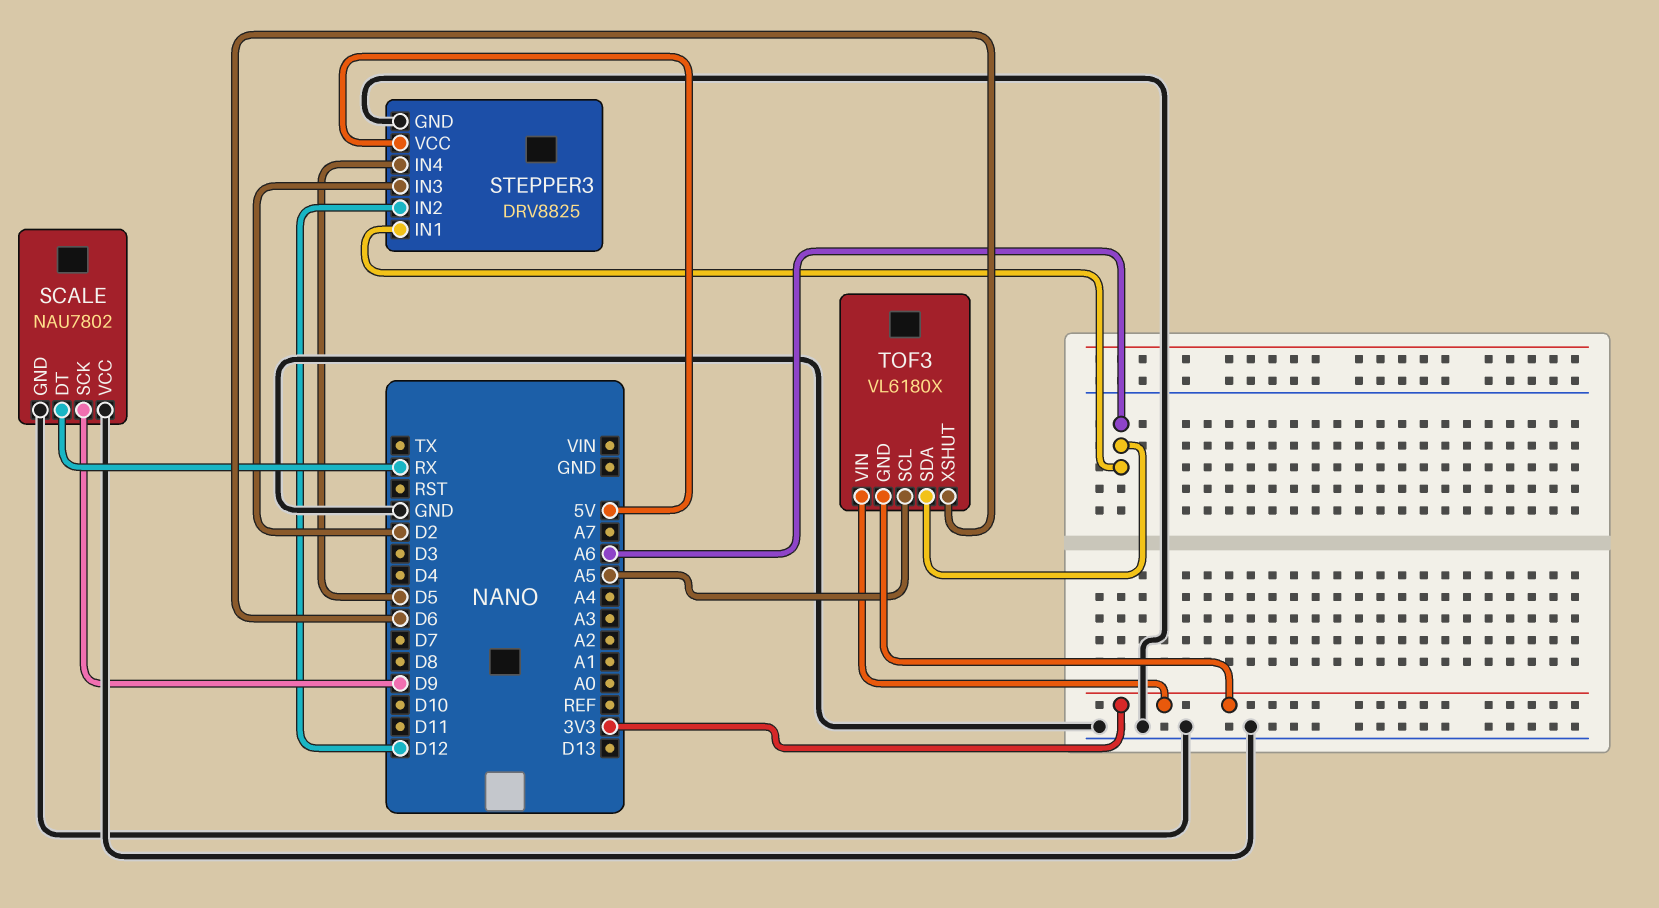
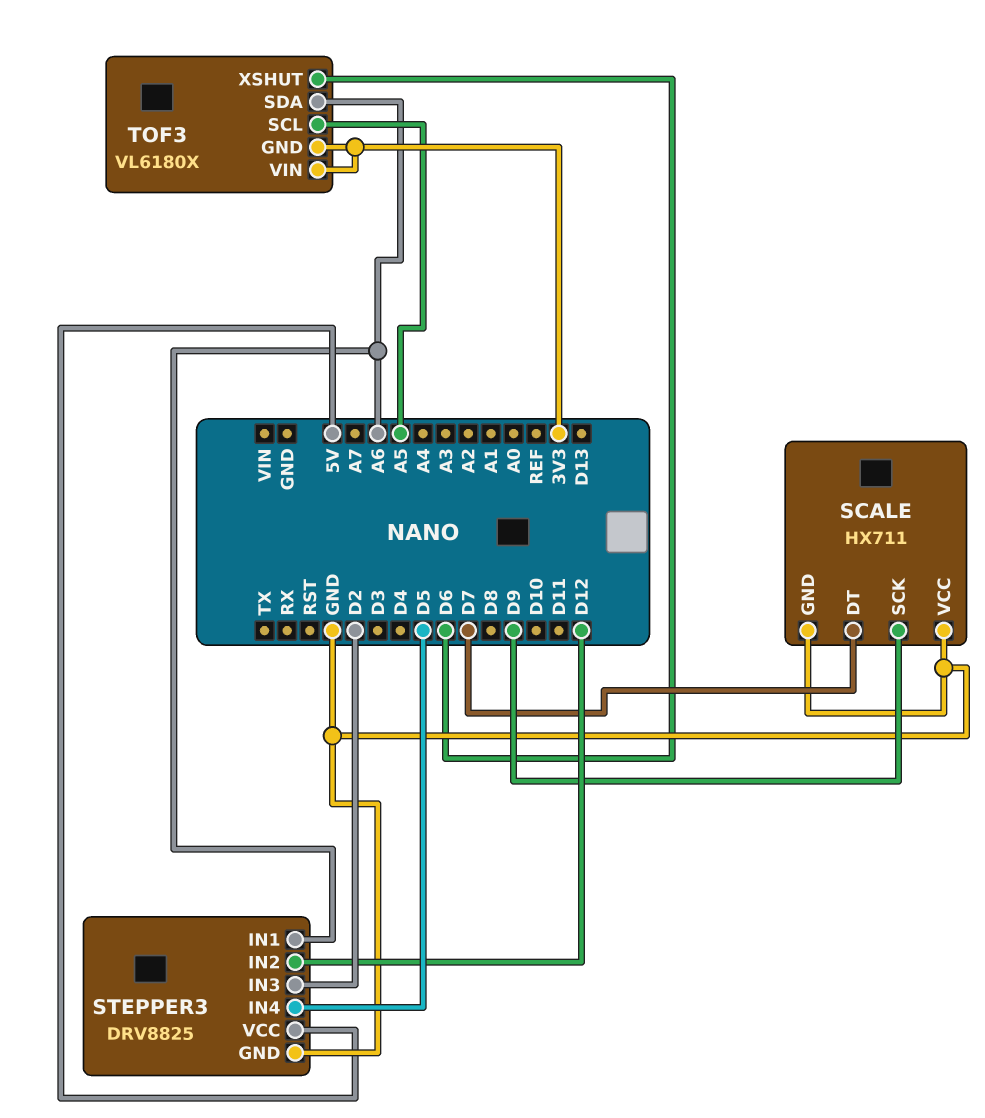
SCALE: NAU7802 -> HX711
SCALE pin DT: RX -> D7

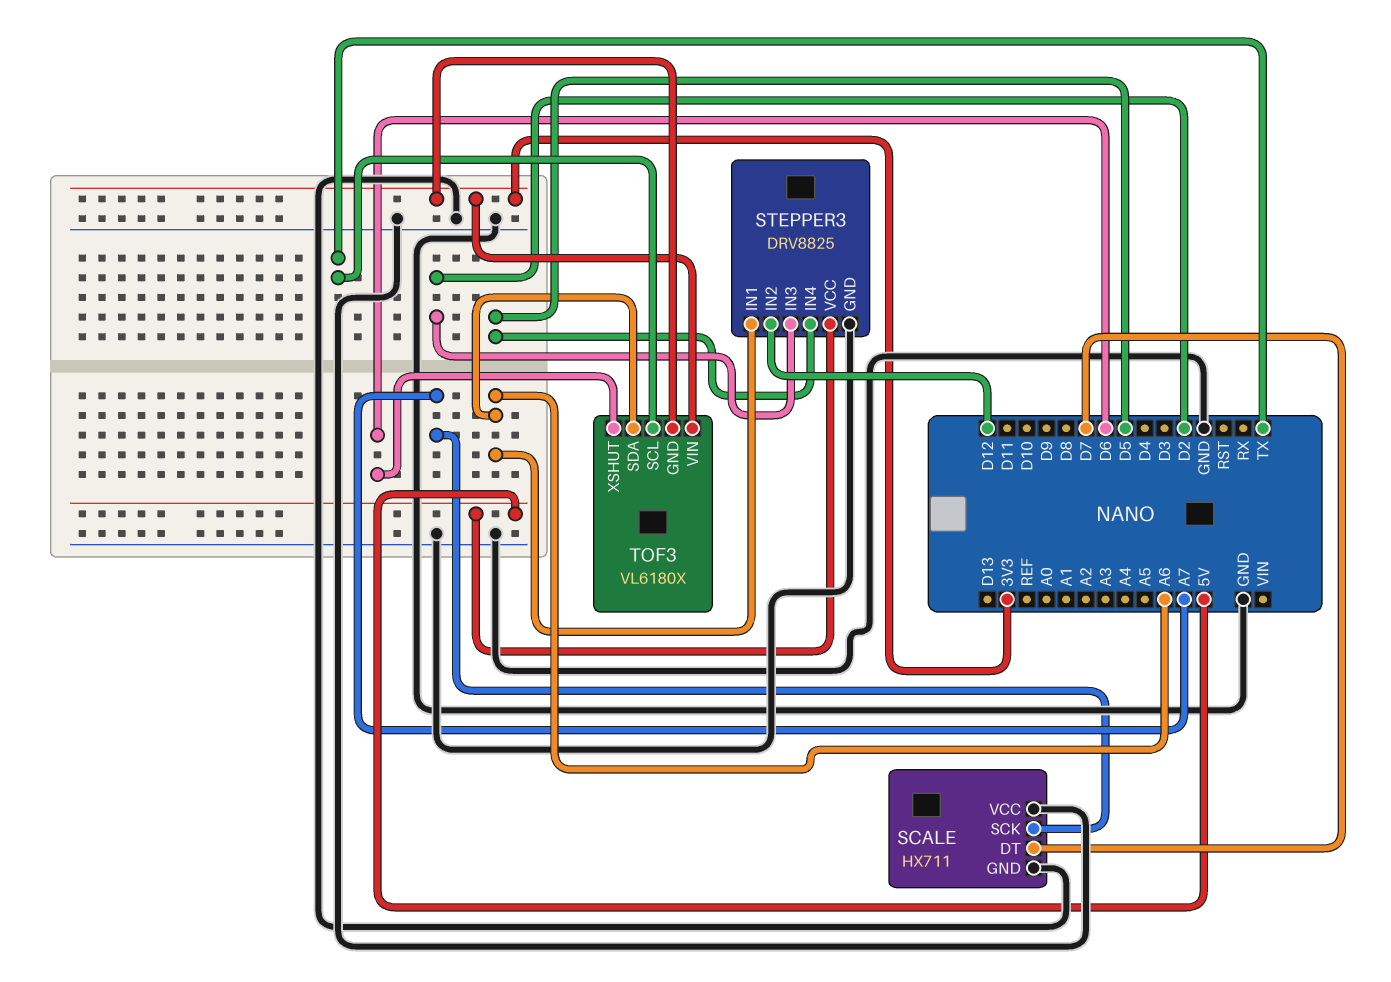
SCALE pin SCK: D9 -> A7
TOF3 pin SCL: A5 -> TX

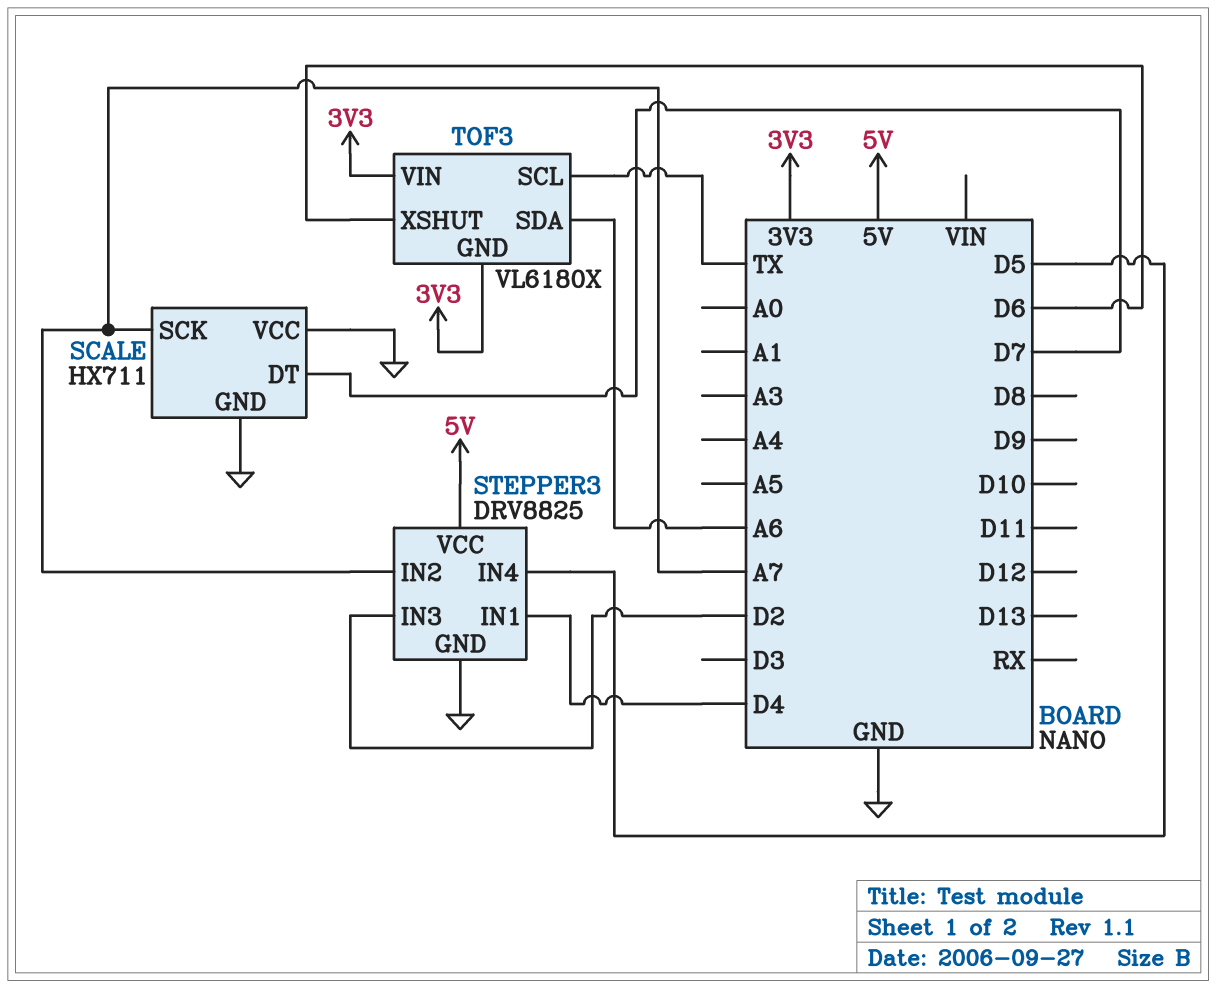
STEPPER3 pin IN1: A6 -> D4
STEPPER3 pin IN2: D12 -> A7

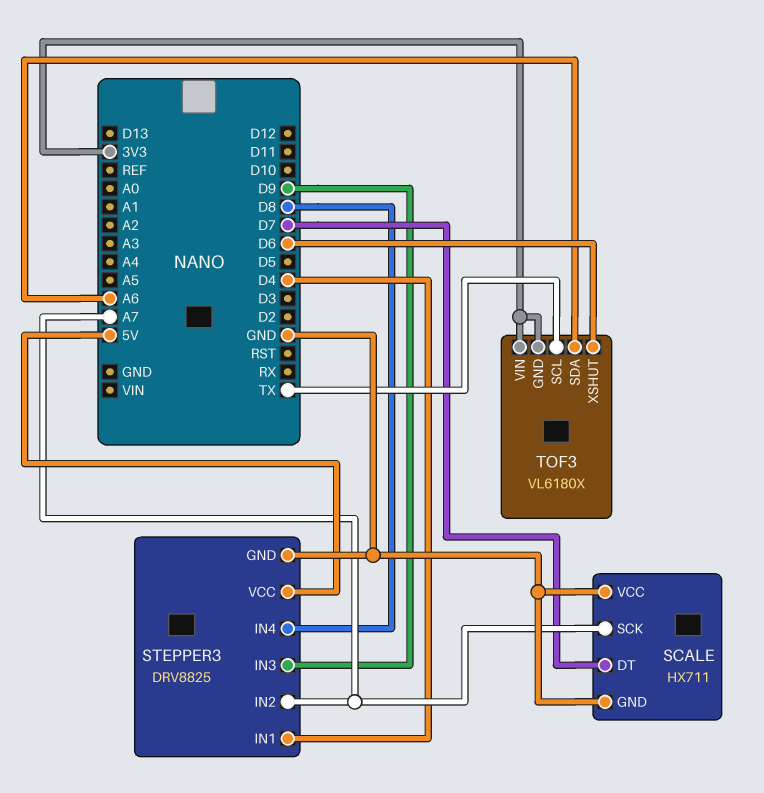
STEPPER3 pin IN3: D2 -> D9
STEPPER3 pin IN4: D5 -> D8

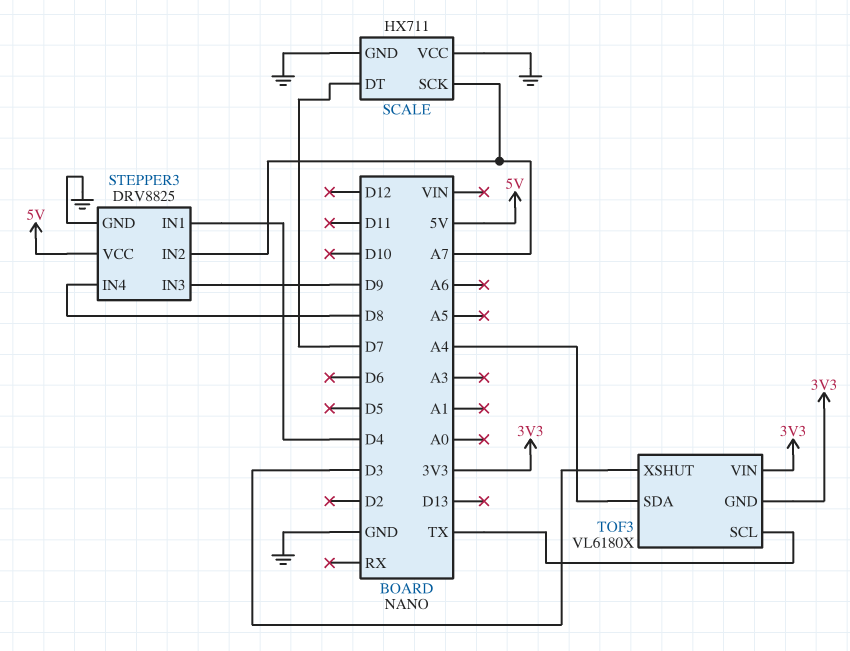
TOF3 pin SDA: A6 -> A4
TOF3 pin XSHUT: D6 -> D3

